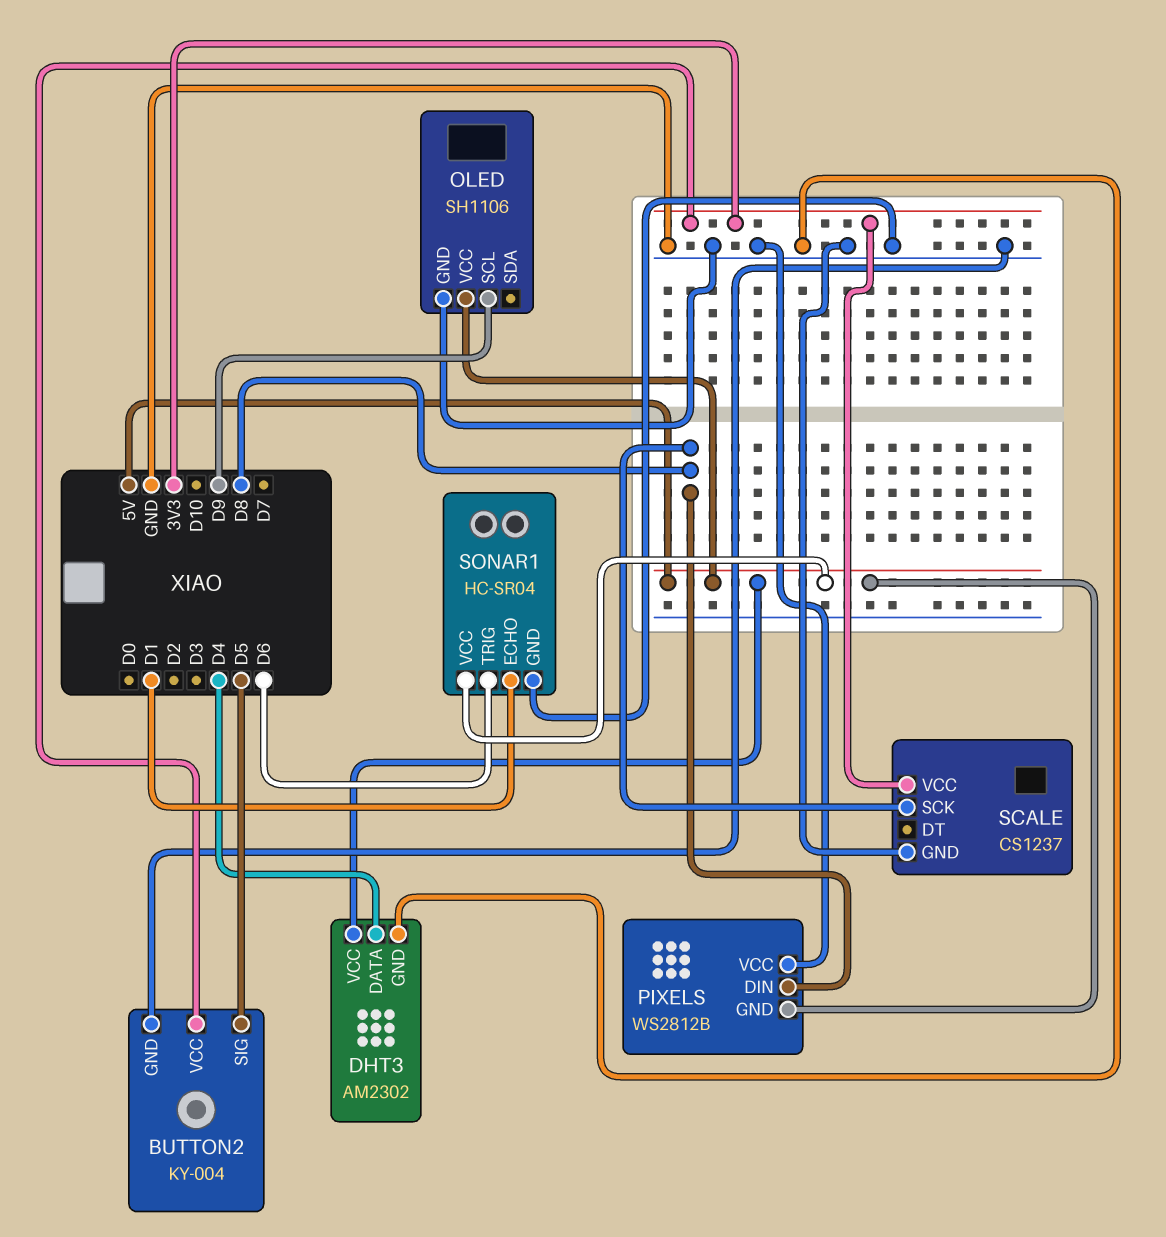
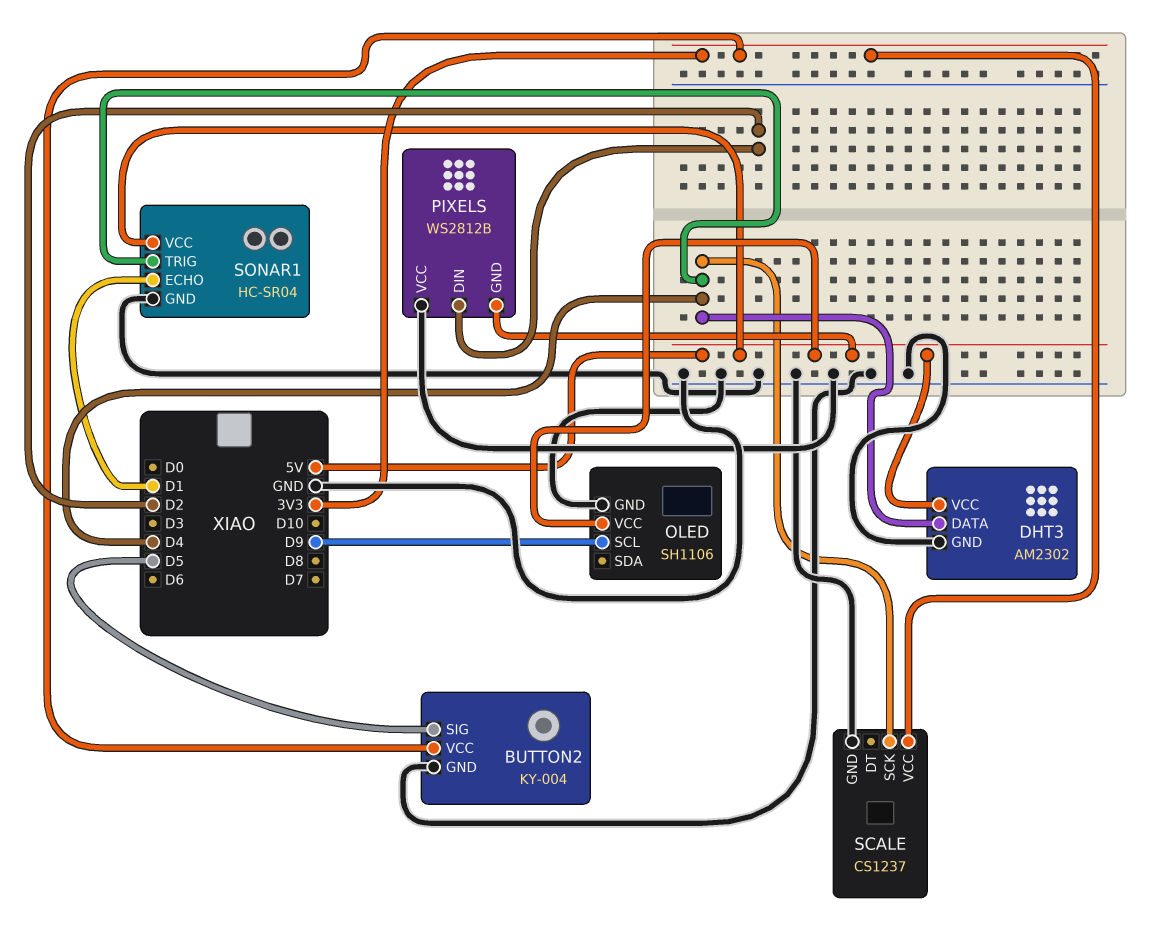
PIXELS pin DIN: D8 -> D2
SCALE pin SCK: D8 -> D4
SONAR1 pin TRIG: D6 -> D4

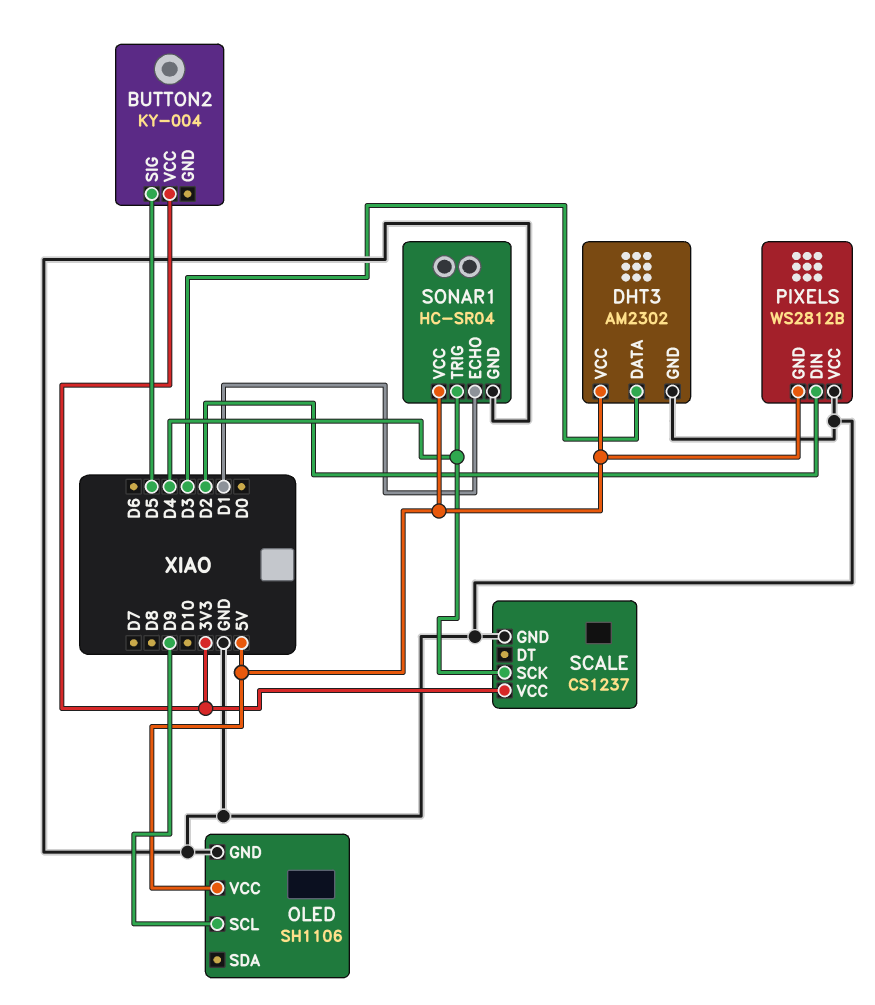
BUTTON2 pin GND: GND -> none
DHT3 pin DATA: D4 -> D3

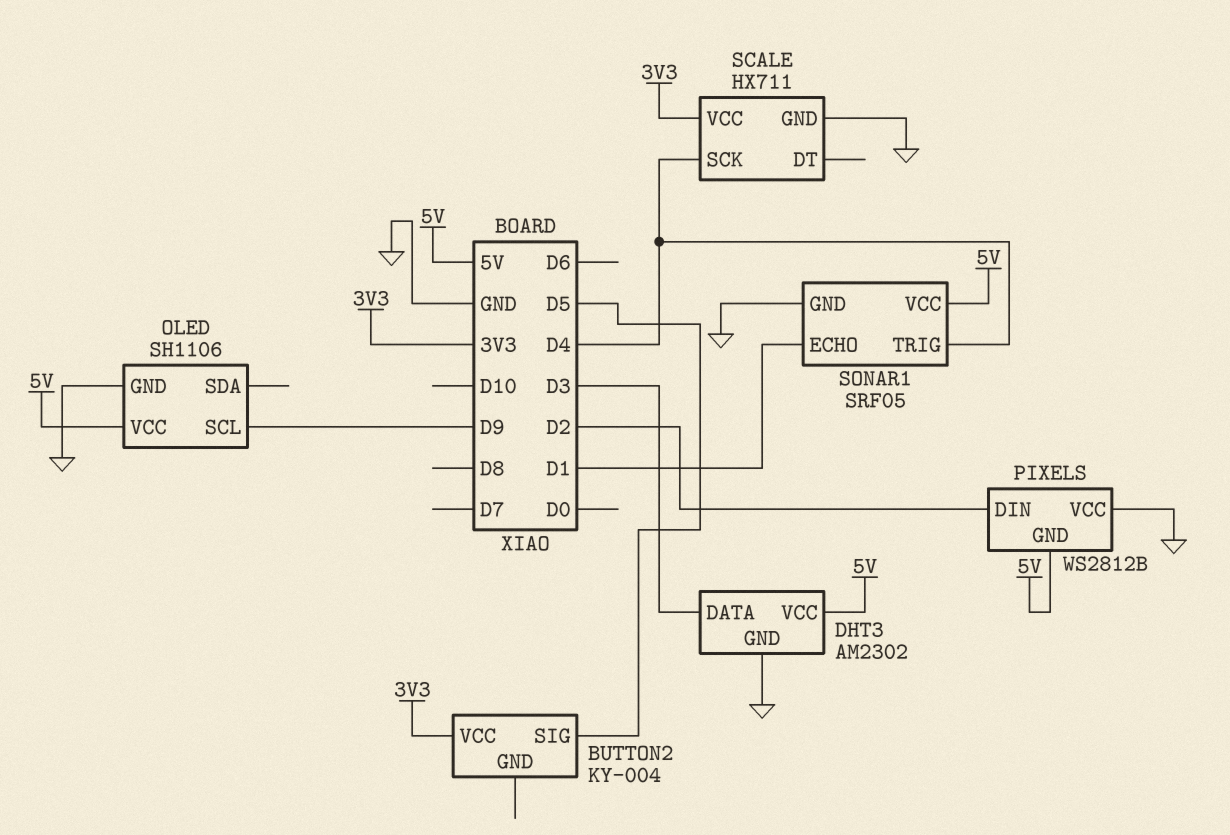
SCALE: CS1237 -> HX711
SONAR1: HC-SR04 -> SRF05

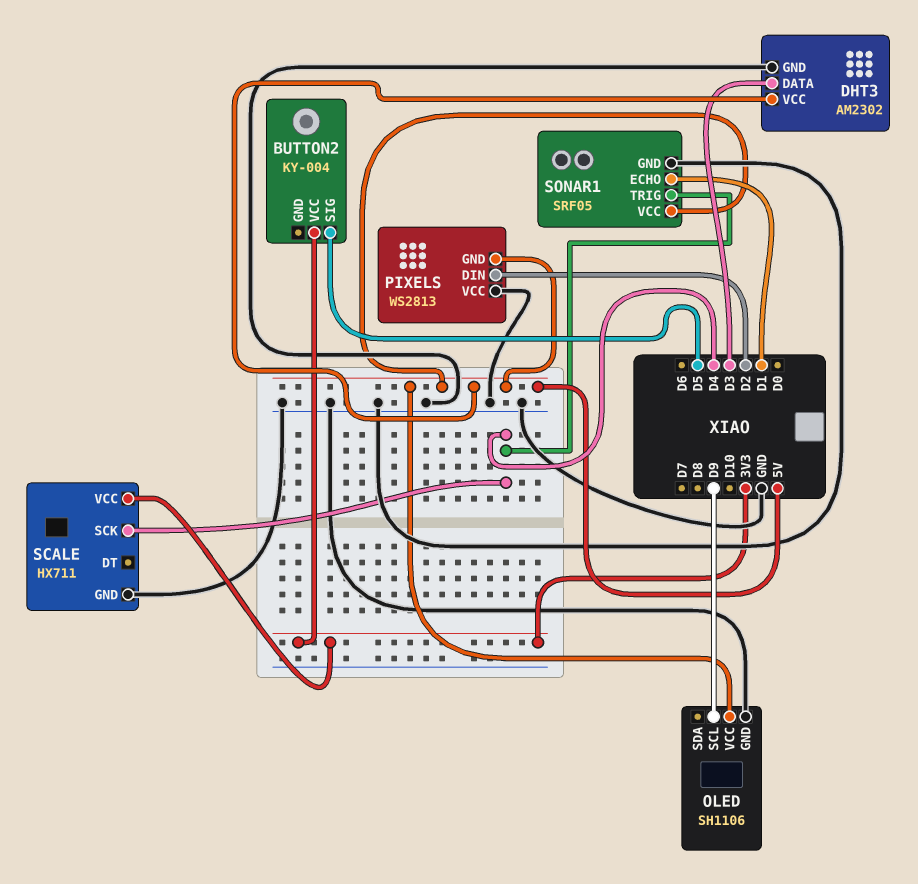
PIXELS: WS2812B -> WS2813

